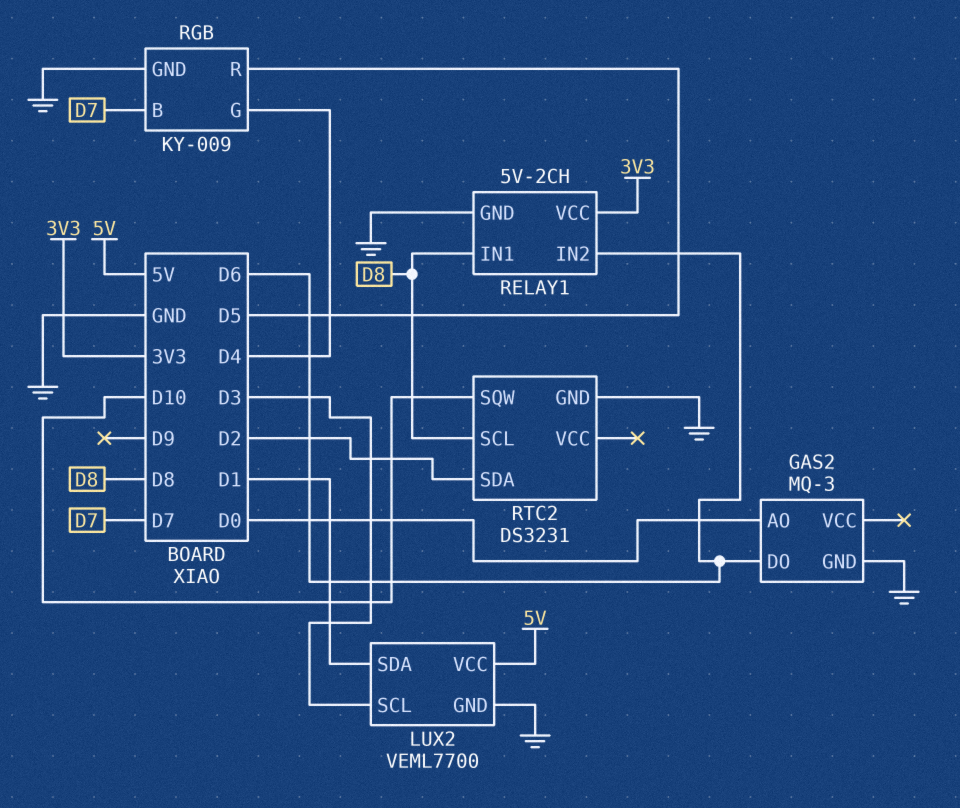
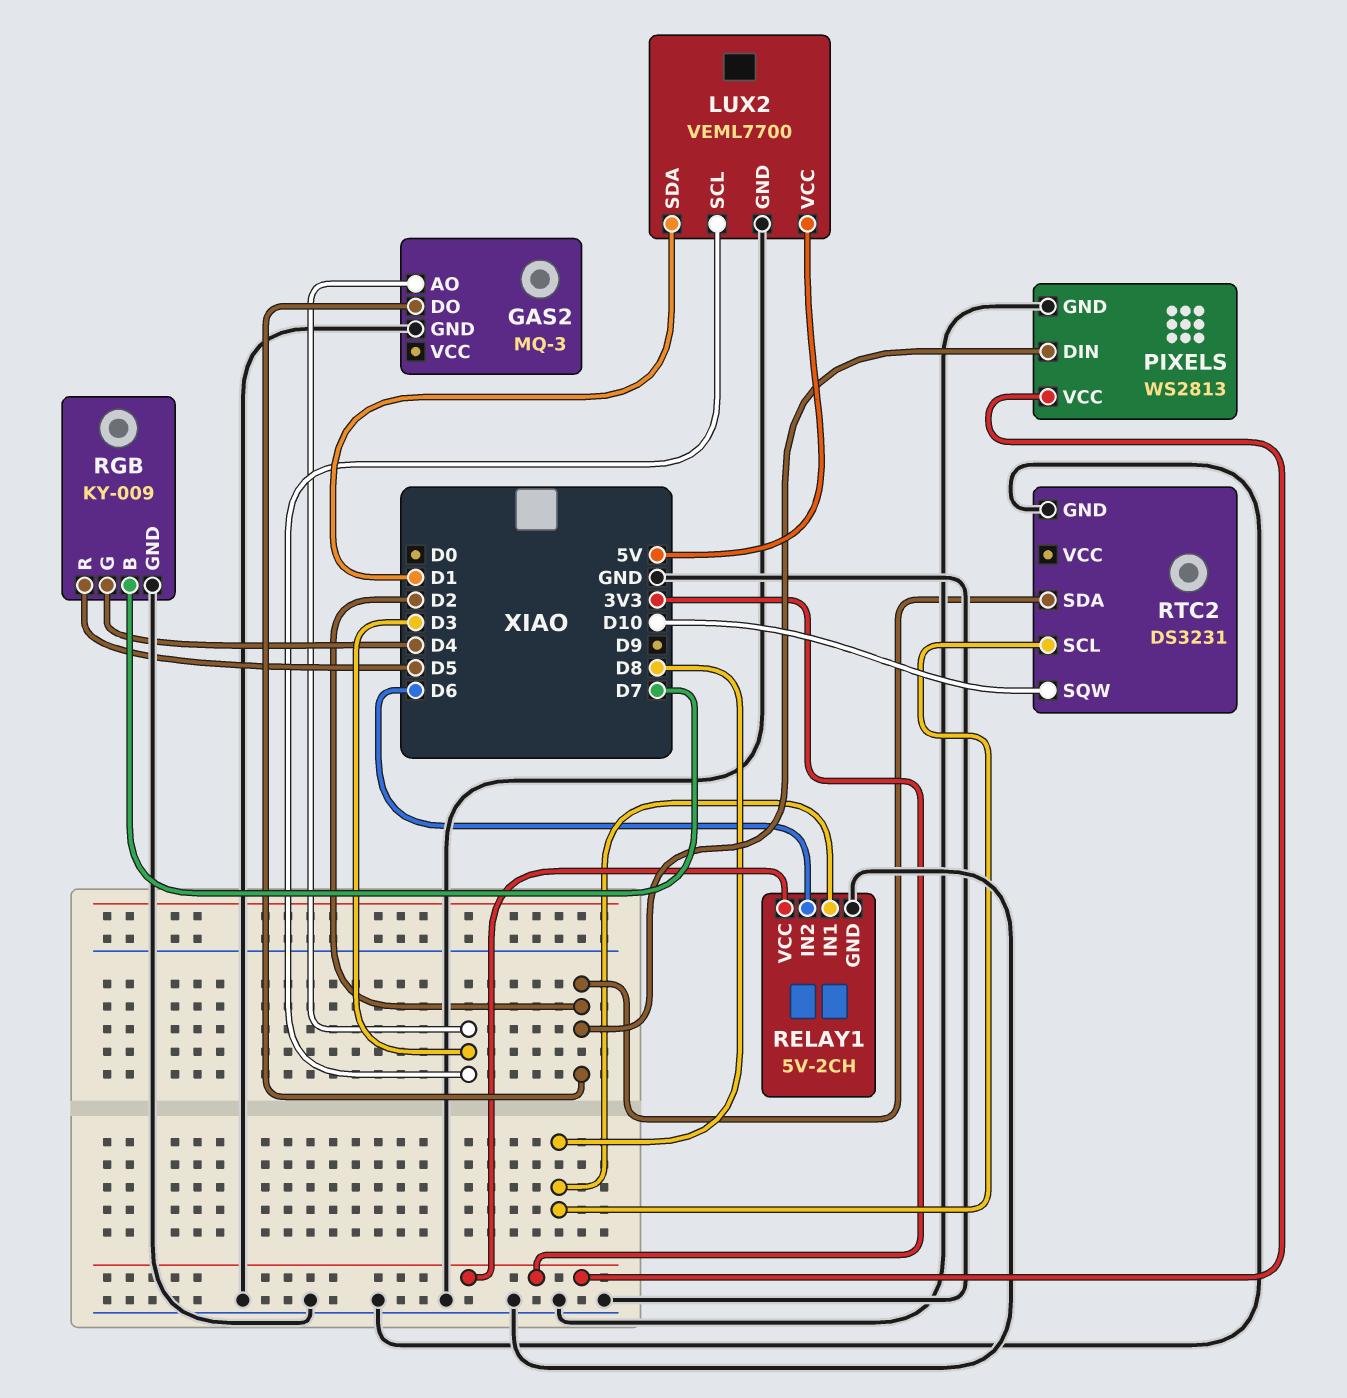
GAS2 pin AO: D0 -> D3
GAS2 pin DO: D6 -> D2
PIXELS: none -> WS2813
PIXELS pin DIN: none -> D2
PIXELS pin GND: none -> GND
PIXELS pin VCC: none -> 3V3

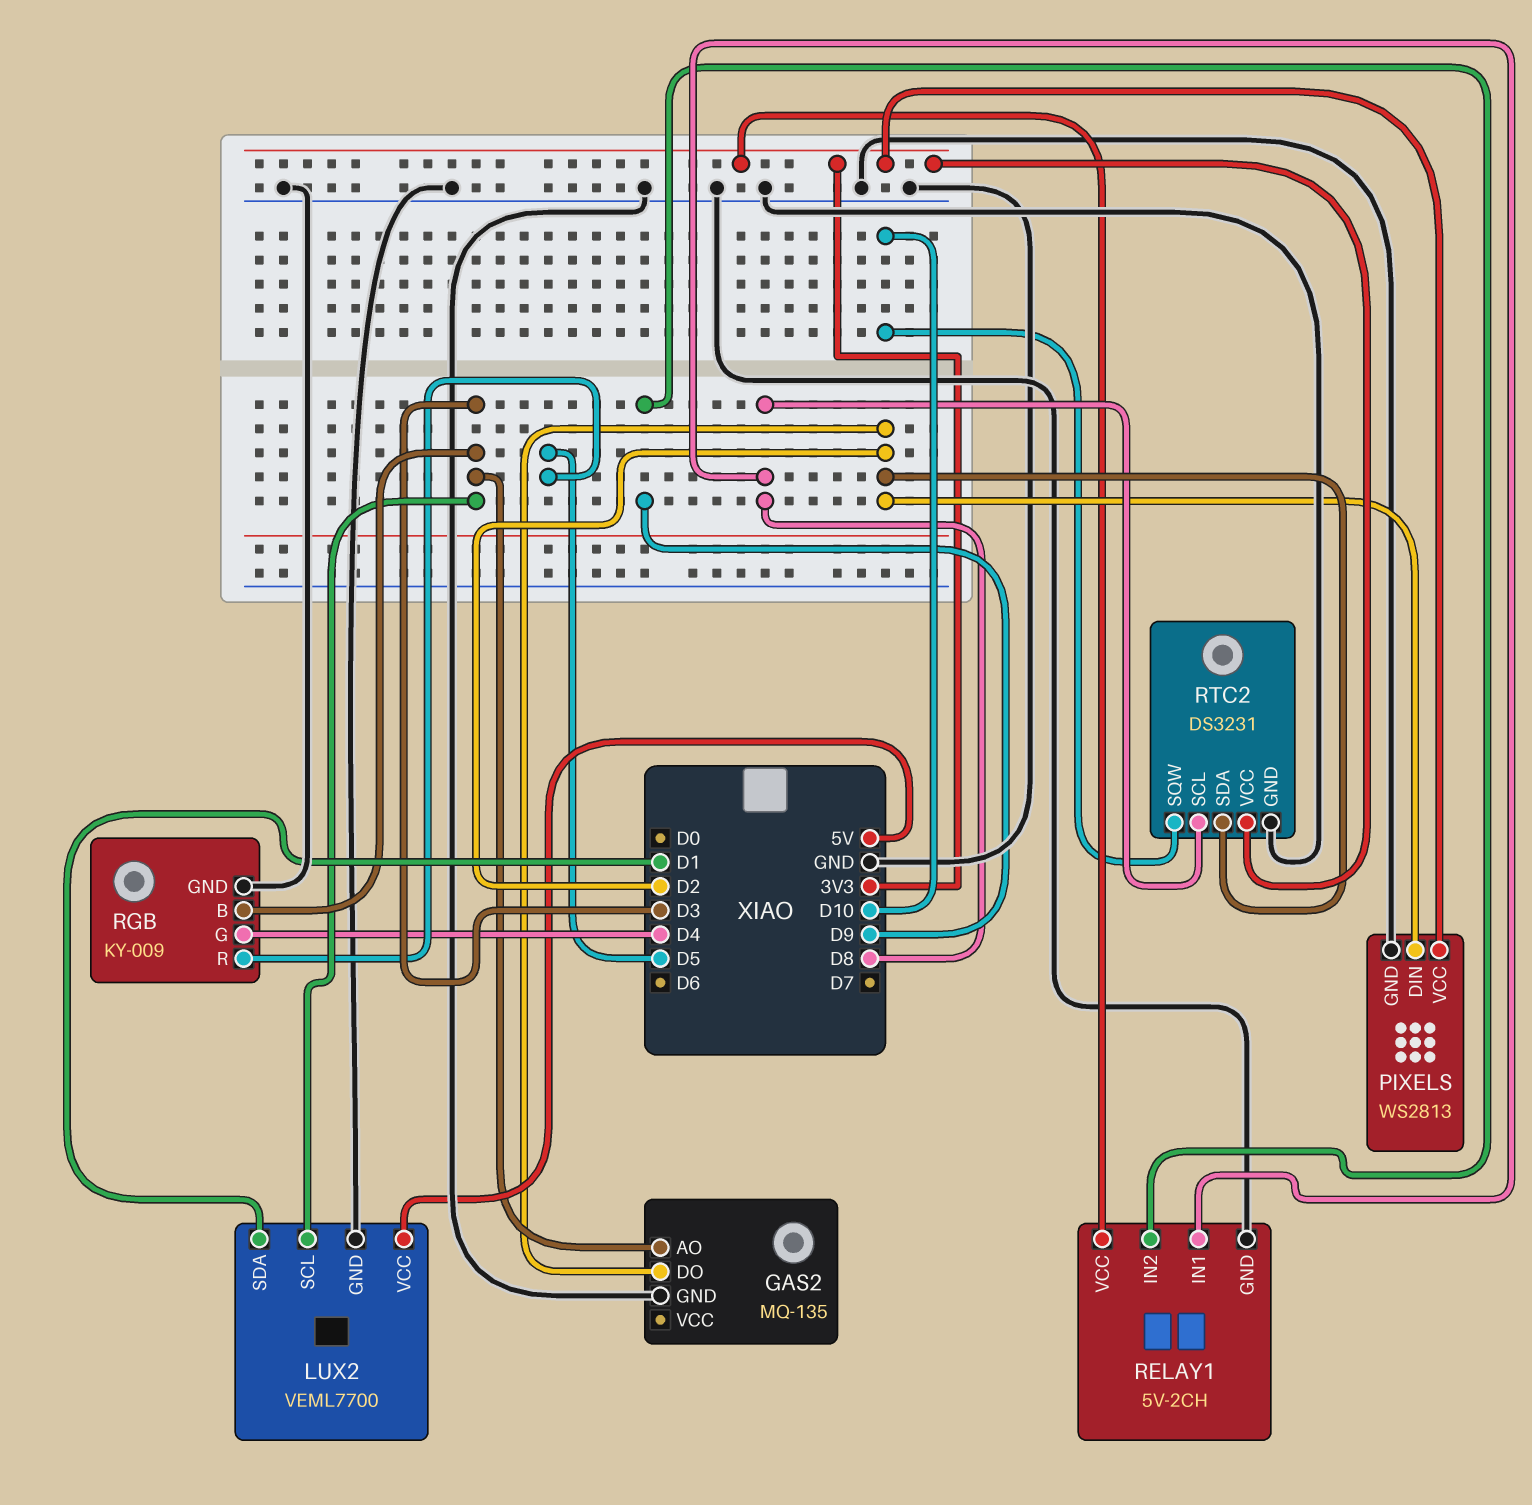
GAS2: MQ-3 -> MQ-135
RELAY1 pin IN2: D6 -> D9
RGB pin B: D7 -> D3
RTC2 pin VCC: none -> 3V3

